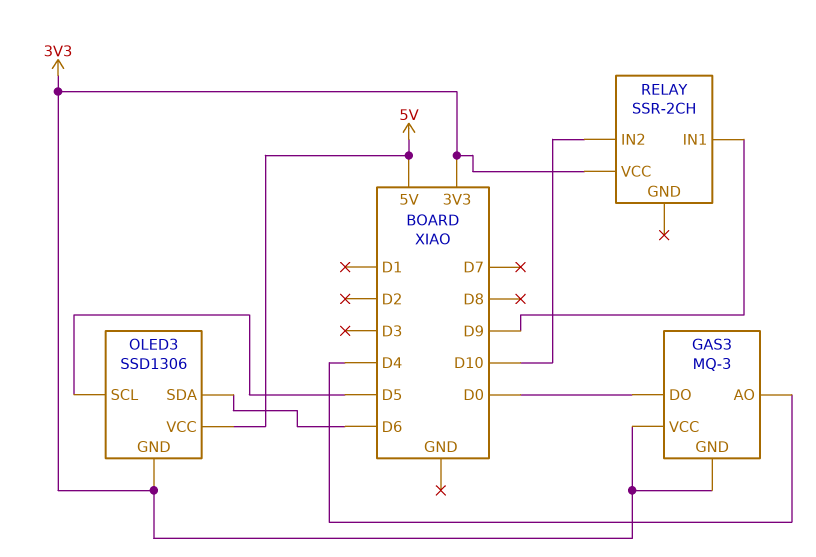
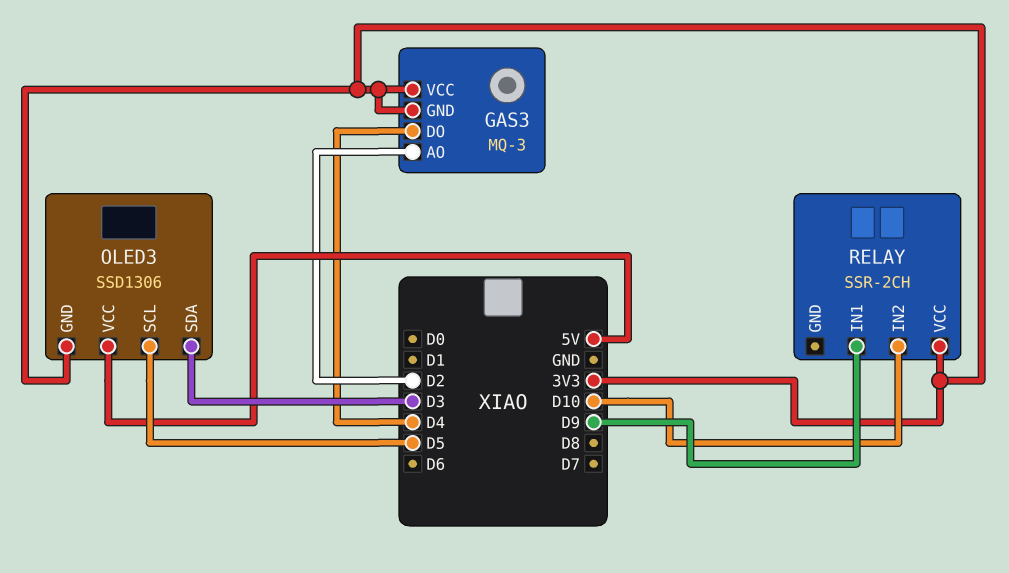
GAS3 pin AO: D4 -> D2
GAS3 pin DO: D0 -> D4
OLED3 pin SDA: D6 -> D3

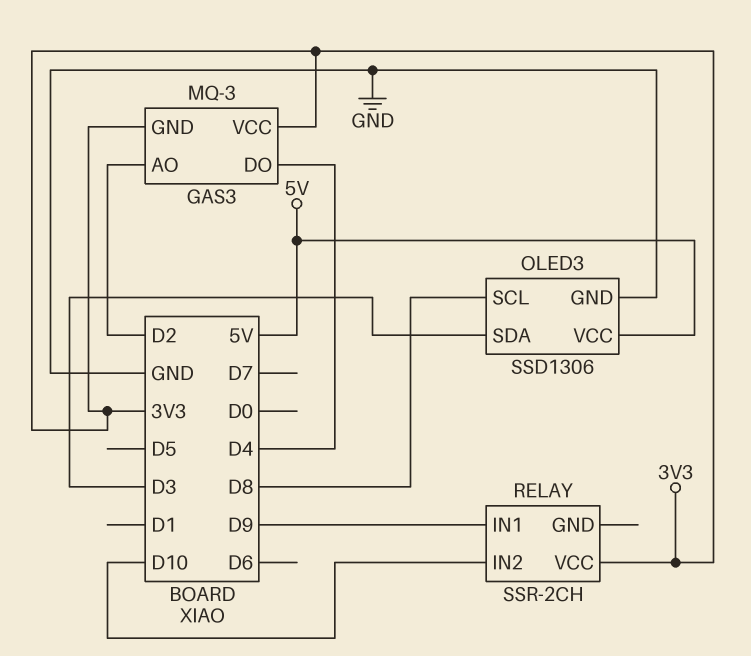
OLED3 pin GND: 3V3 -> GND
OLED3 pin SCL: D5 -> D8

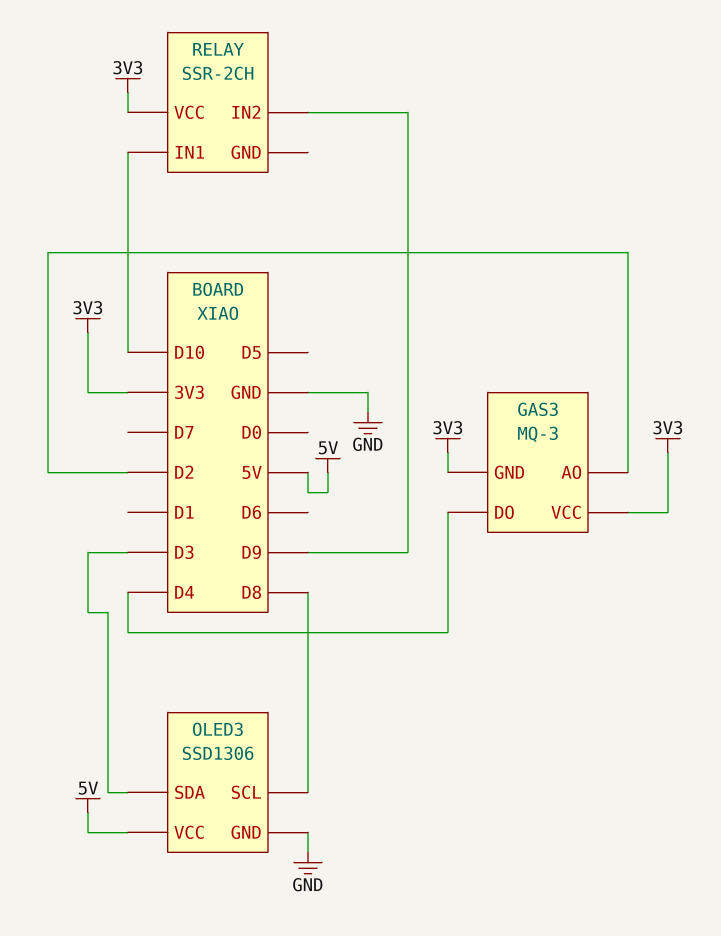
RELAY pin IN1: D9 -> D10
RELAY pin IN2: D10 -> D9

